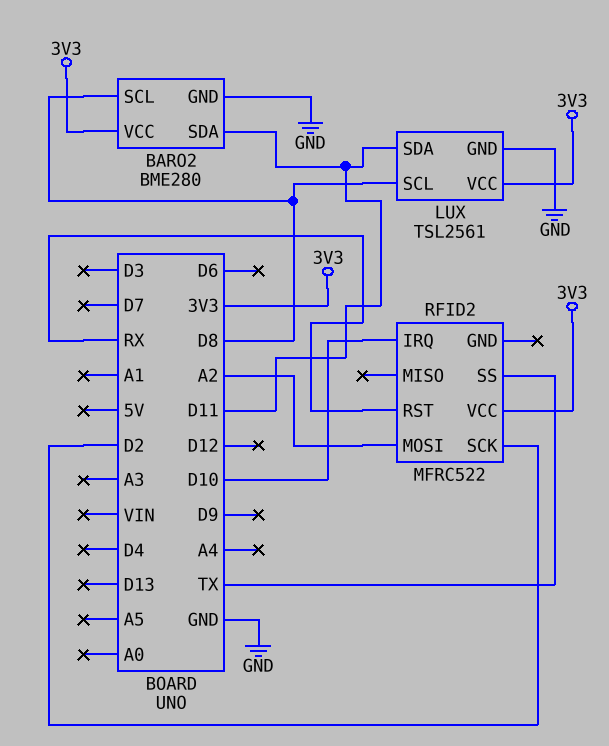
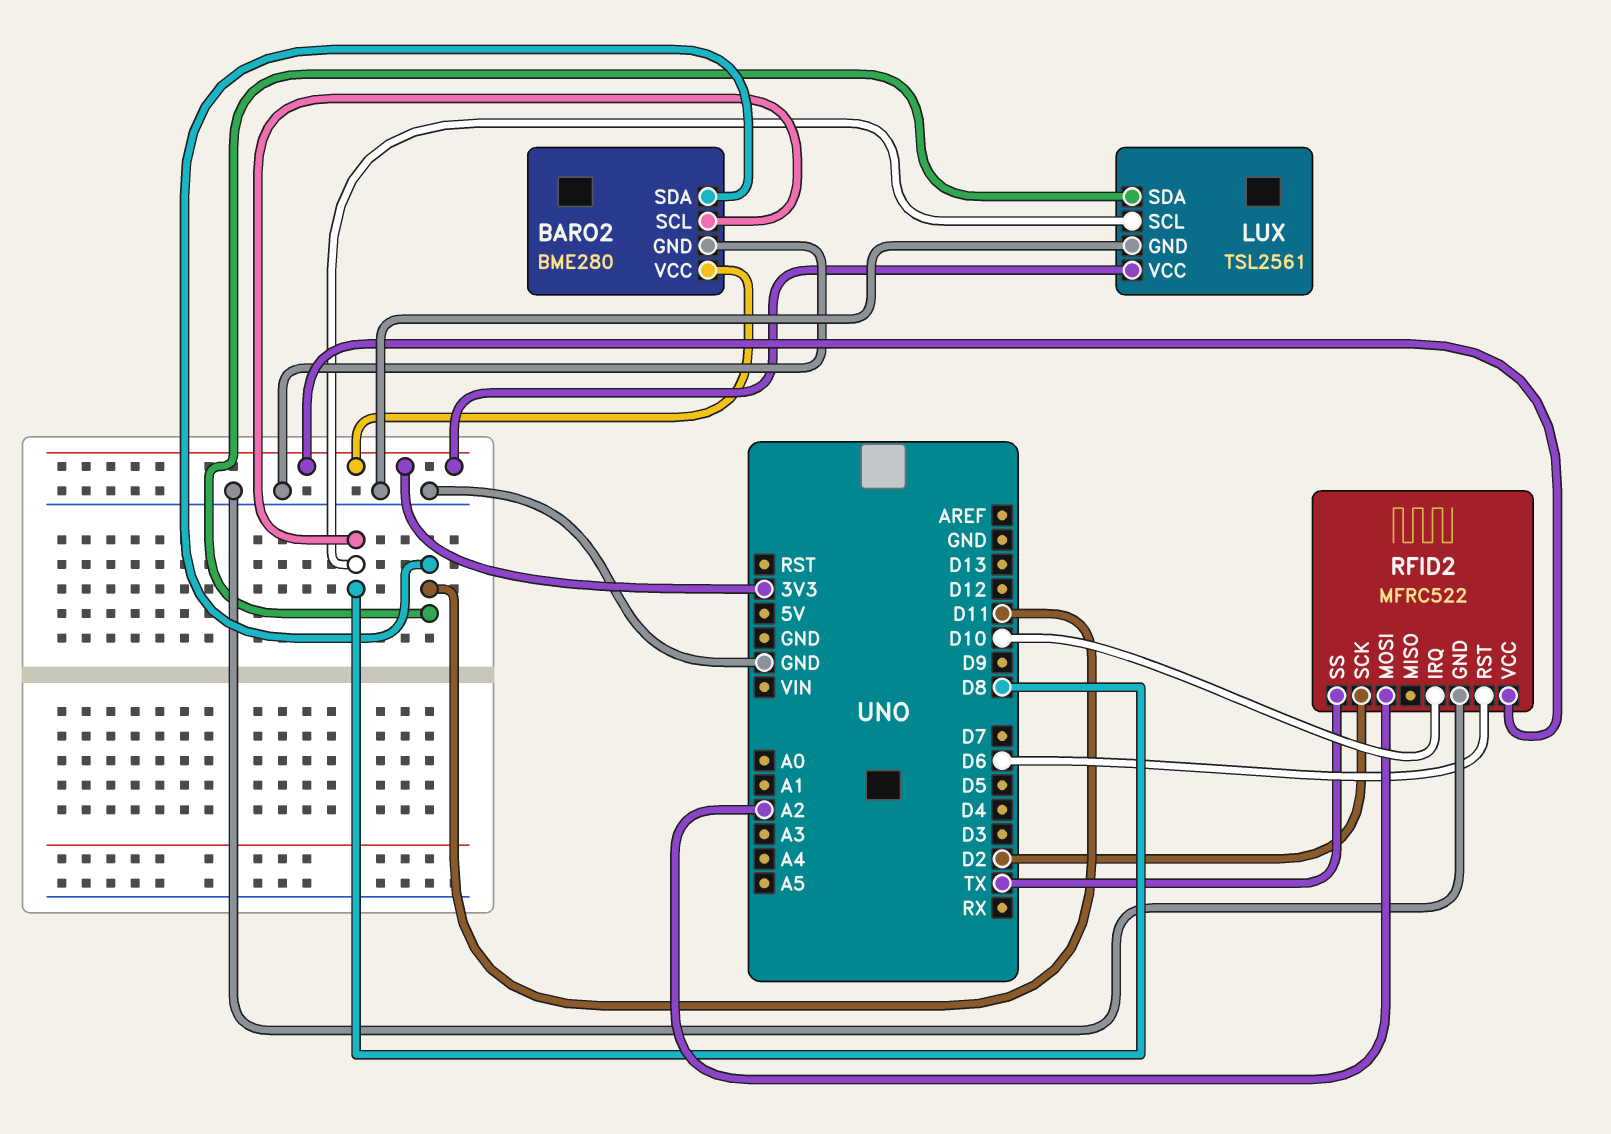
RFID2 pin GND: none -> GND
RFID2 pin RST: RX -> D6

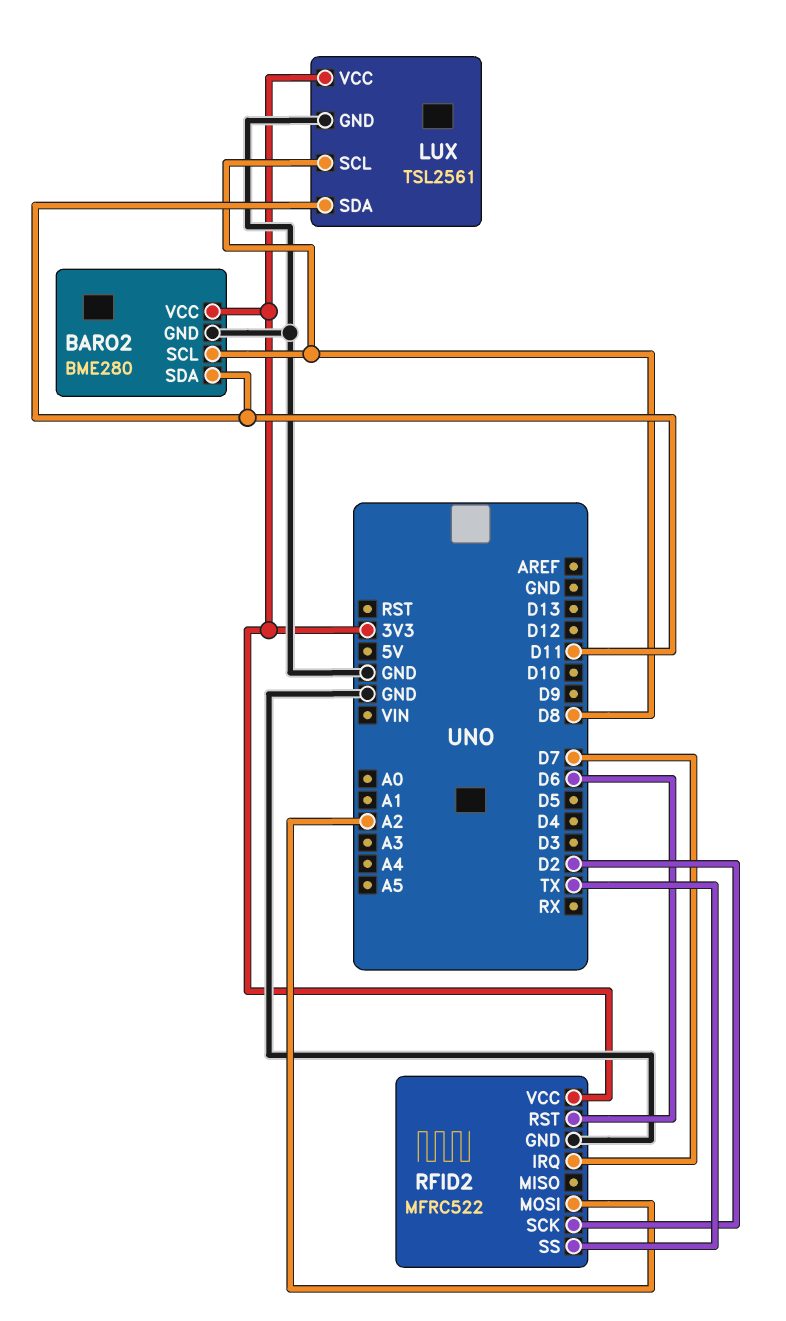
RFID2 pin IRQ: D10 -> D7

